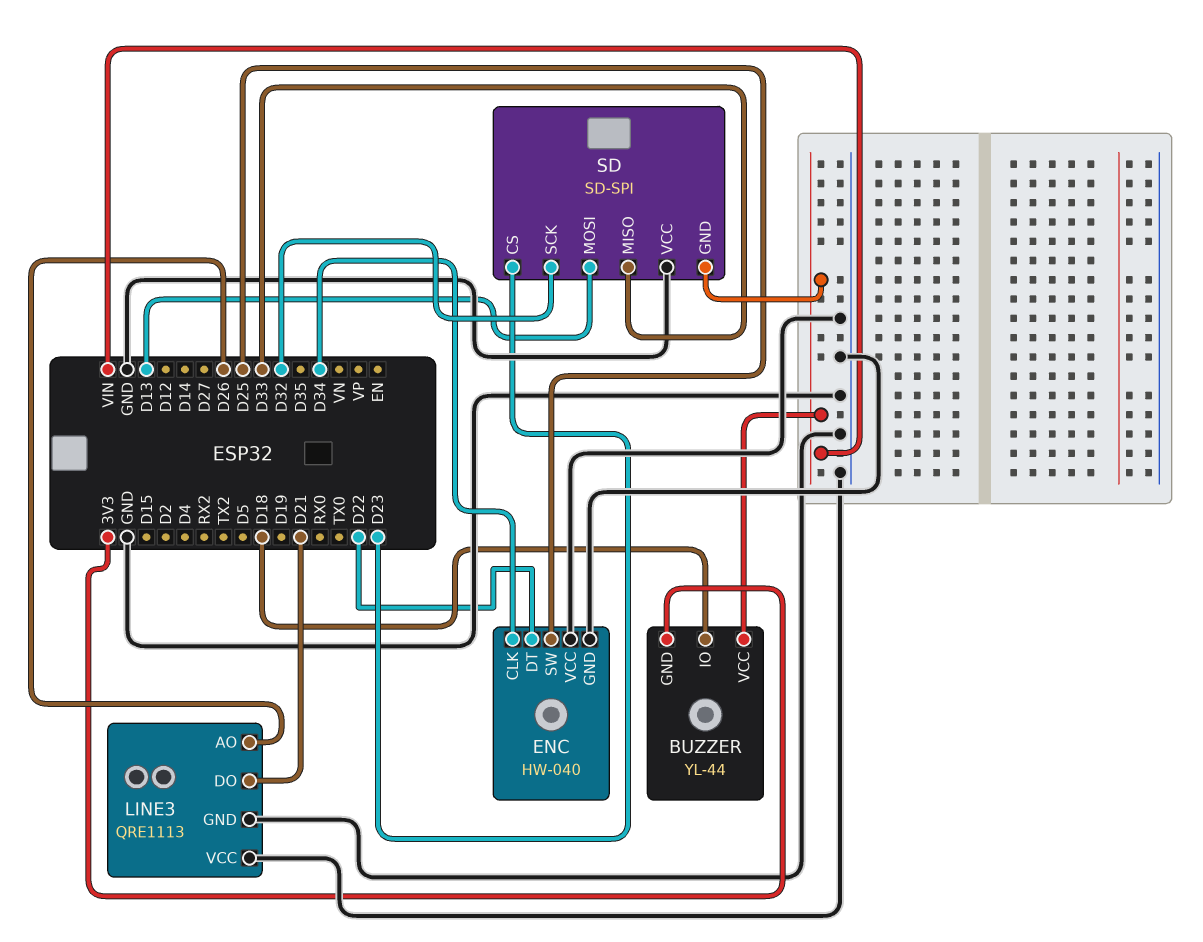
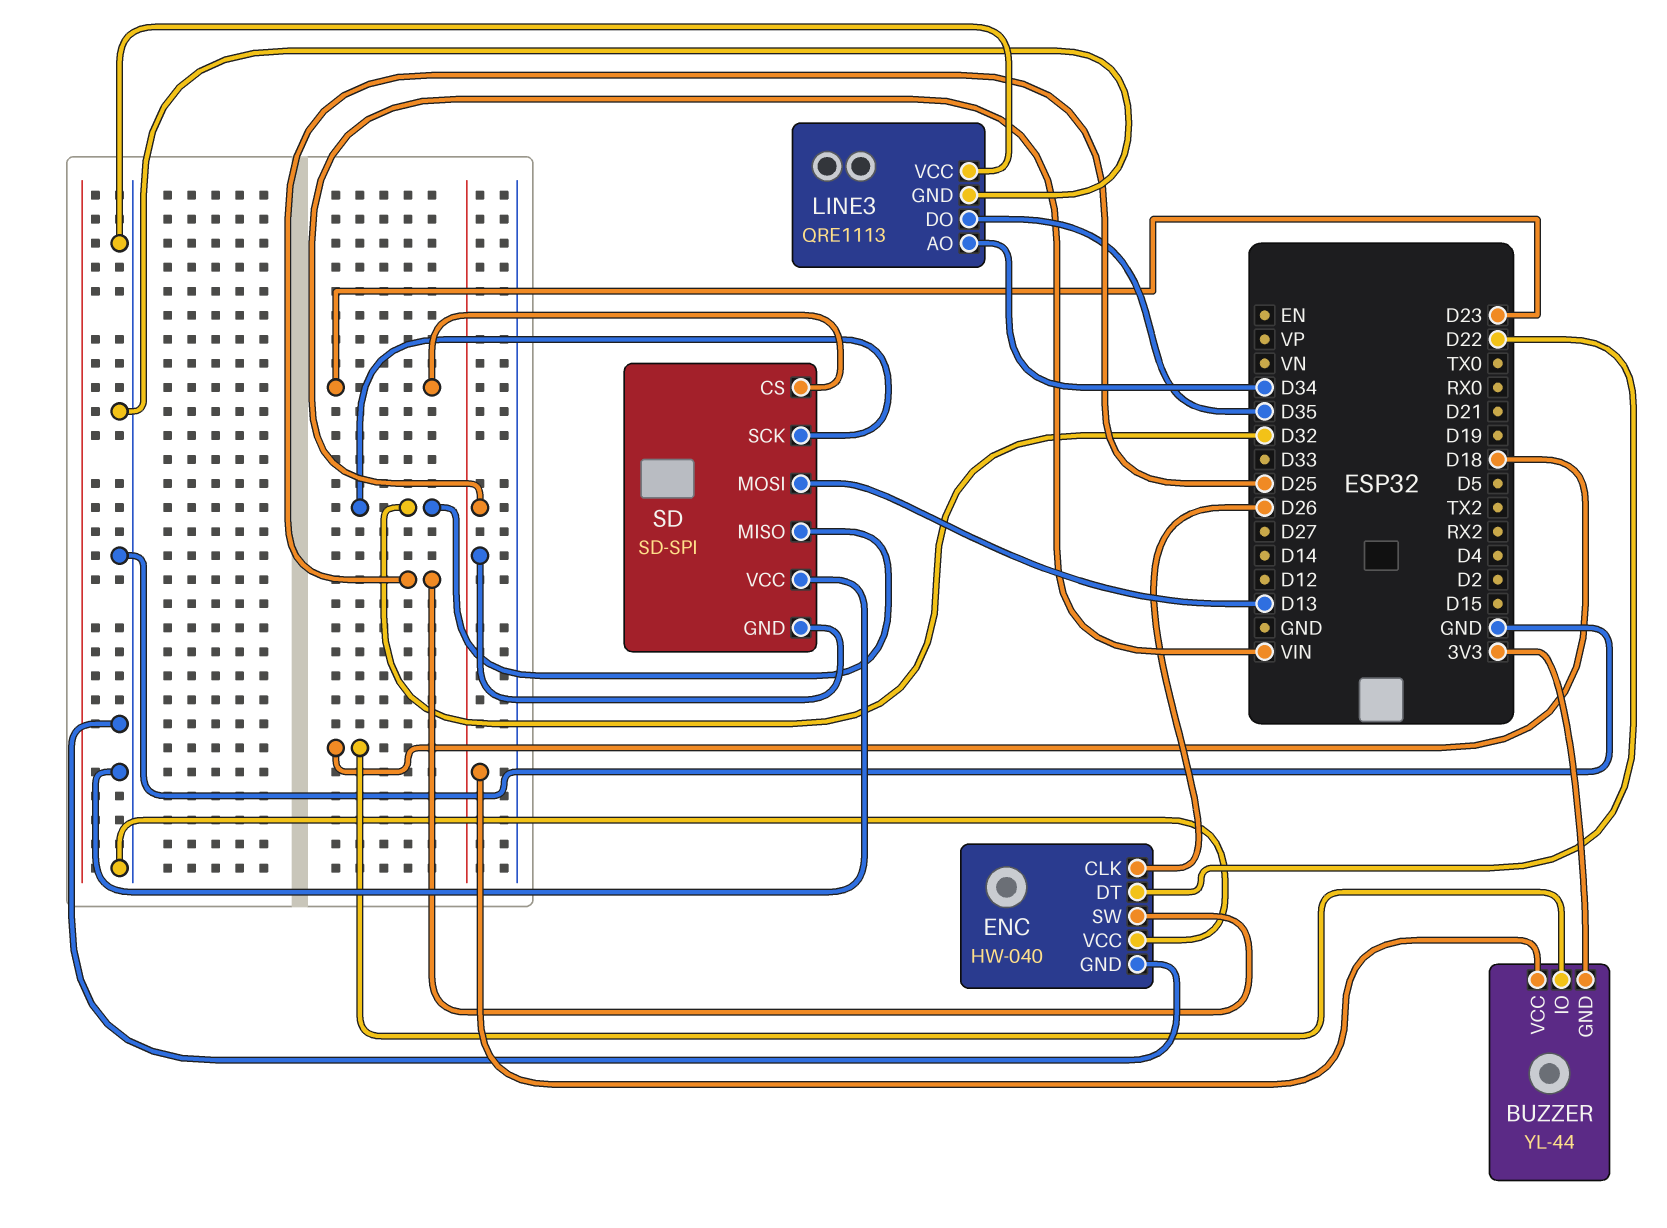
ENC pin CLK: D34 -> D26
LINE3 pin AO: D26 -> D34
LINE3 pin DO: D21 -> D35
SD pin MISO: D33 -> D32

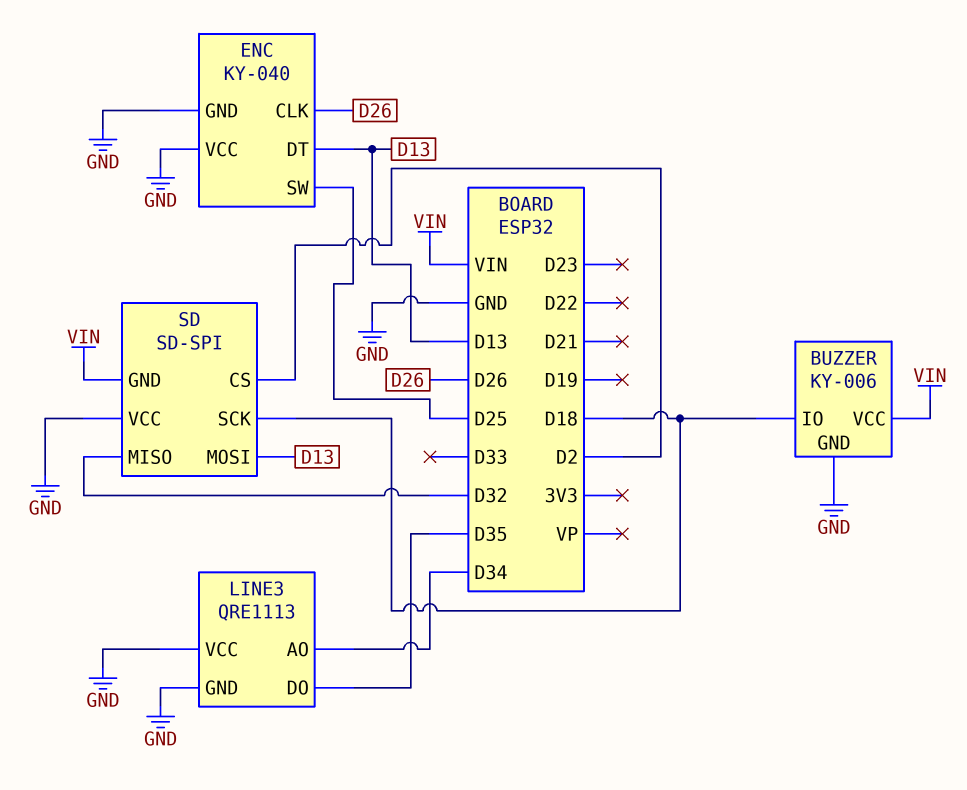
BUZZER: YL-44 -> KY-006
BUZZER pin GND: 3V3 -> GND
ENC: HW-040 -> KY-040
ENC pin DT: D22 -> D13
SD pin CS: D23 -> D2
SD pin SCK: D32 -> D18

